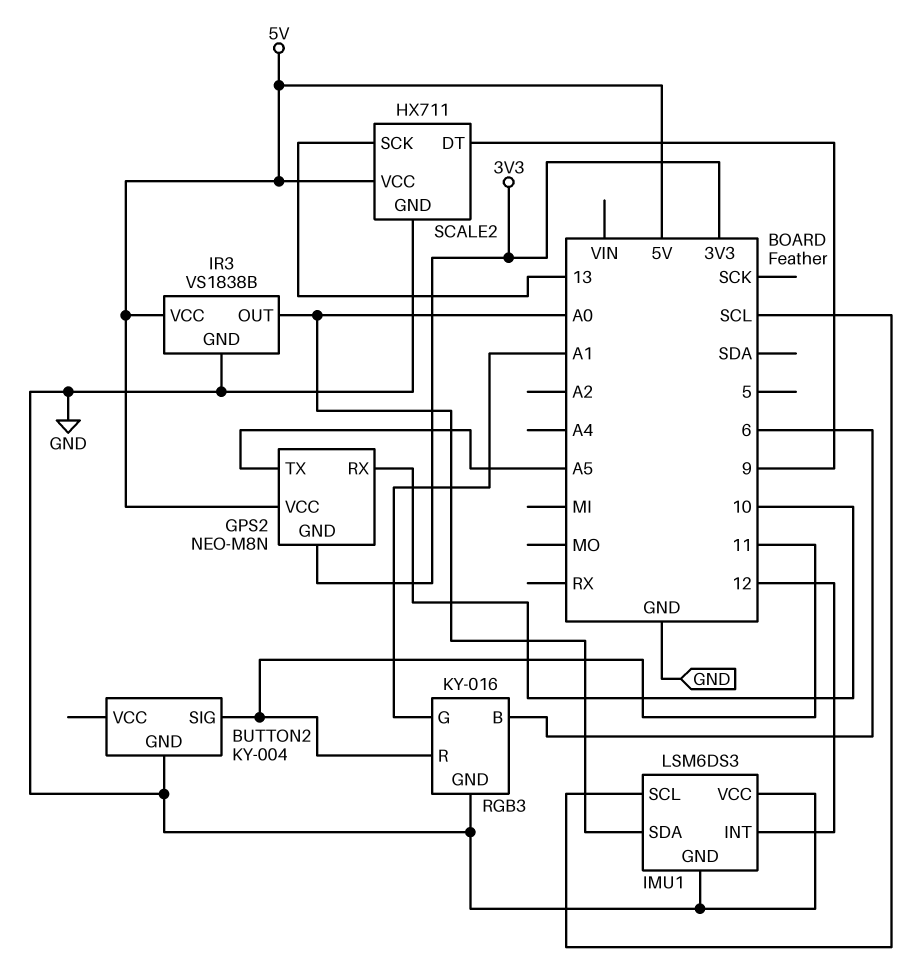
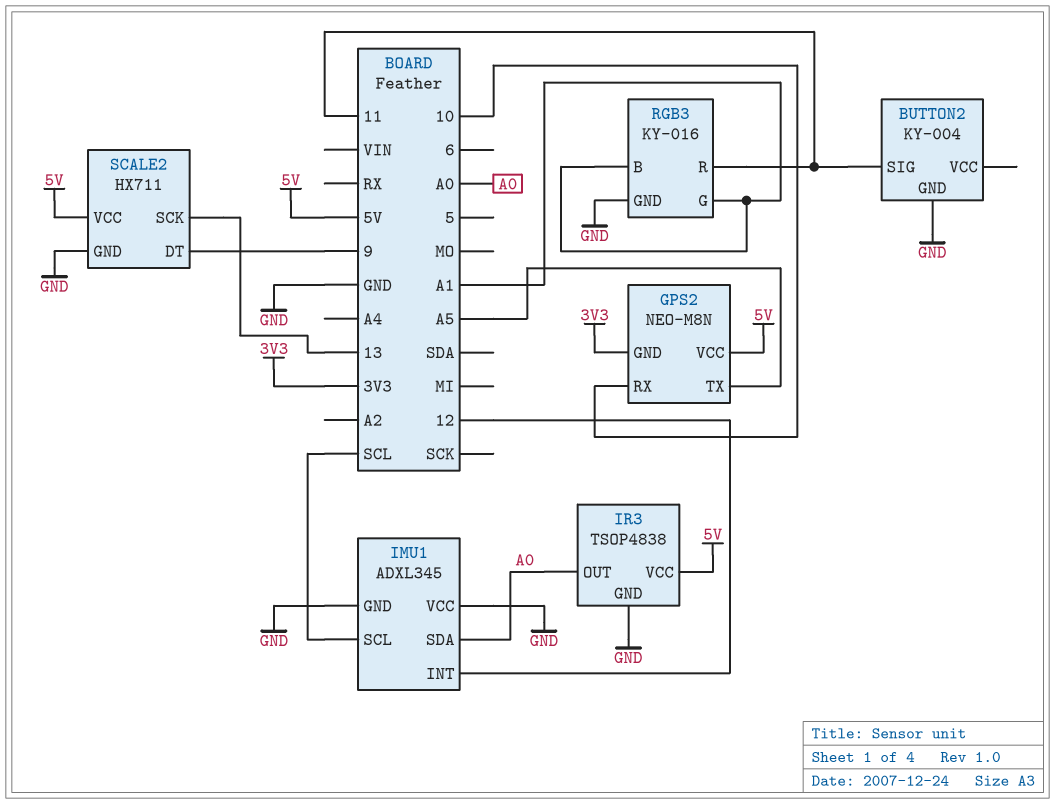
IMU1: LSM6DS3 -> ADXL345
IR3: VS1838B -> TSOP4838
RGB3 pin B: 6 -> A1

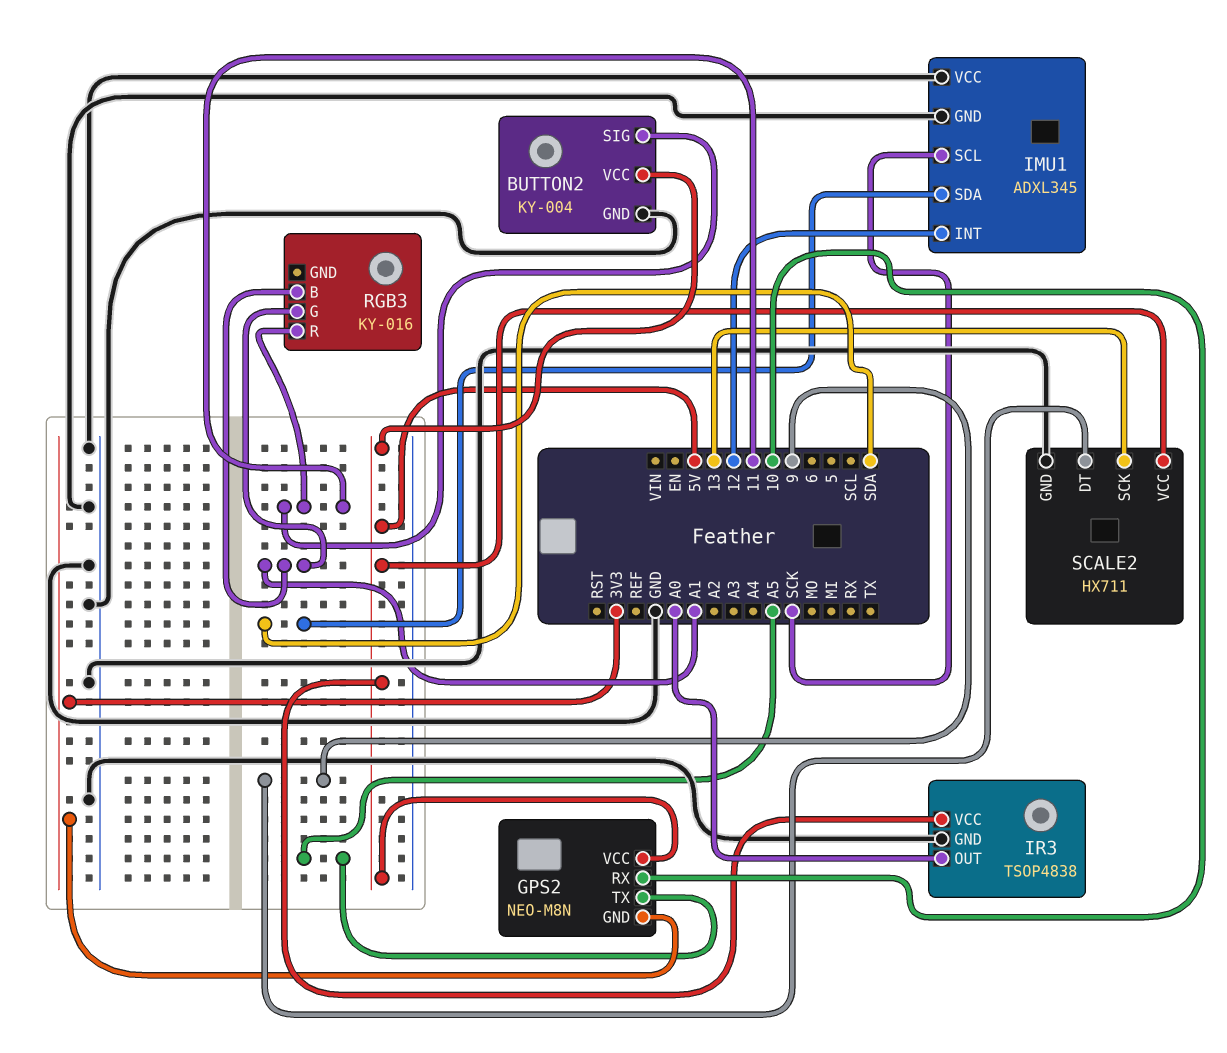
BUTTON2 pin VCC: none -> 5V
IMU1 pin SCL: SCL -> SCK
IMU1 pin SDA: A0 -> SDA
RGB3 pin GND: GND -> none

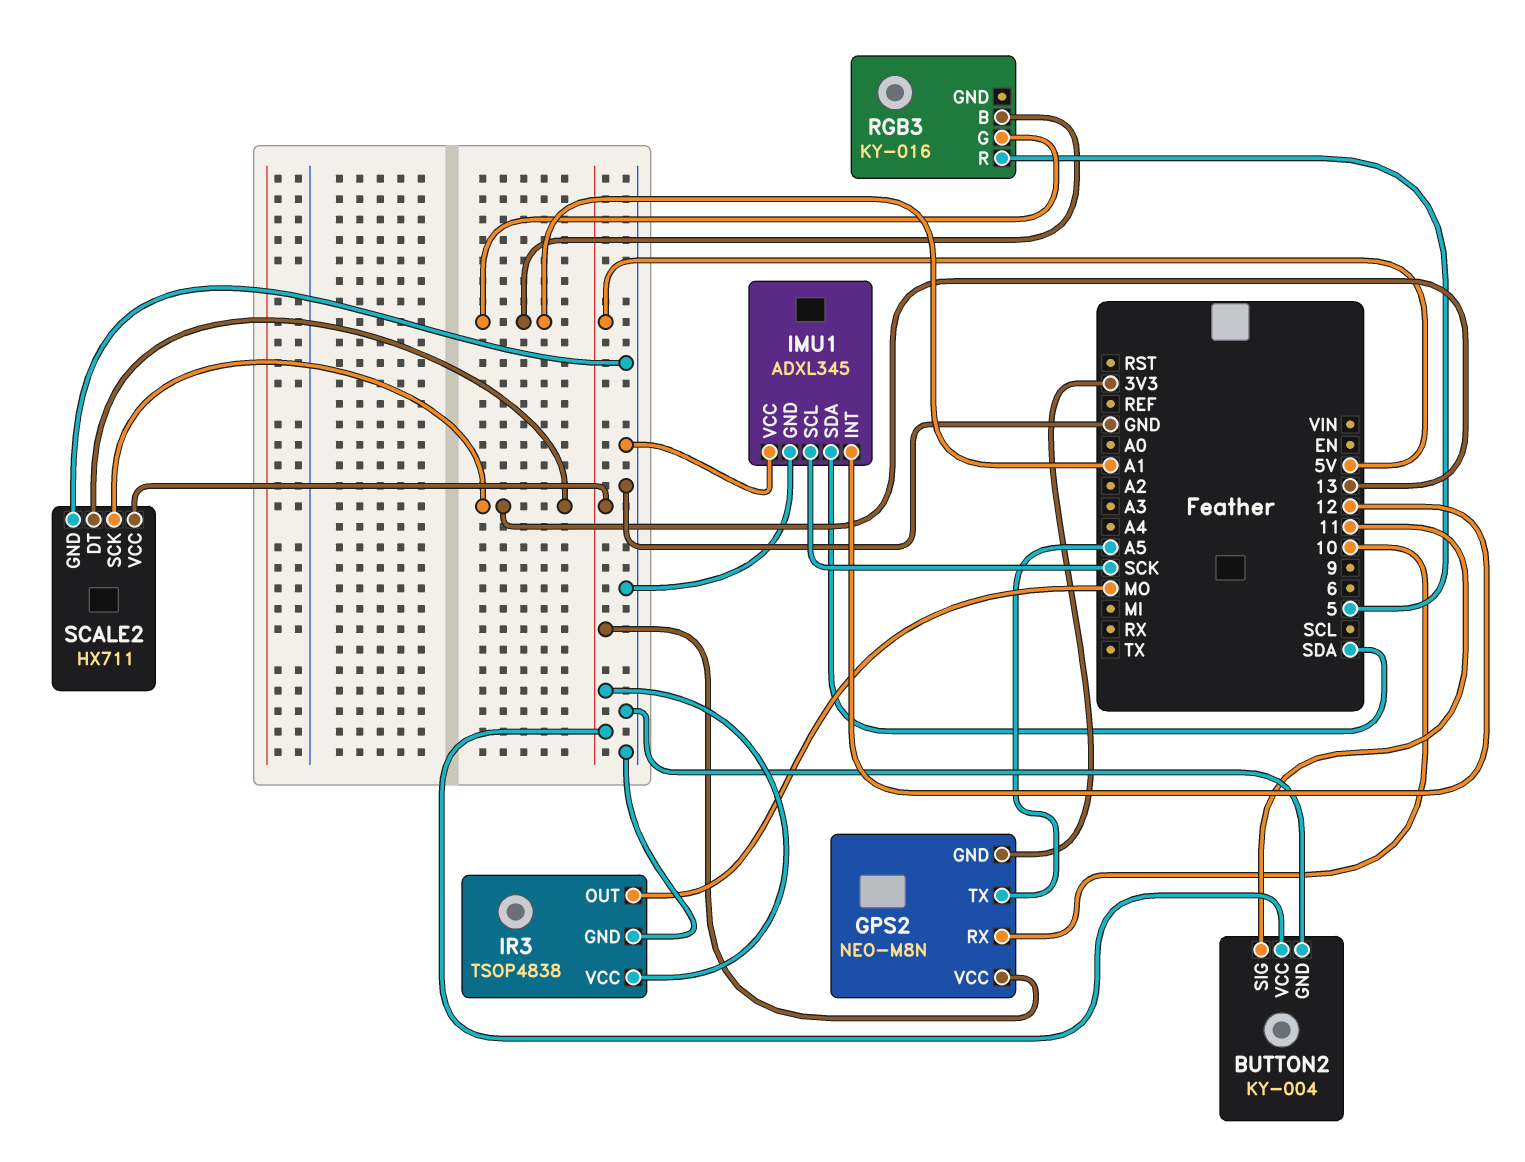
IR3 pin OUT: A0 -> MO
RGB3 pin R: 11 -> 5
SCALE2 pin DT: 9 -> 13

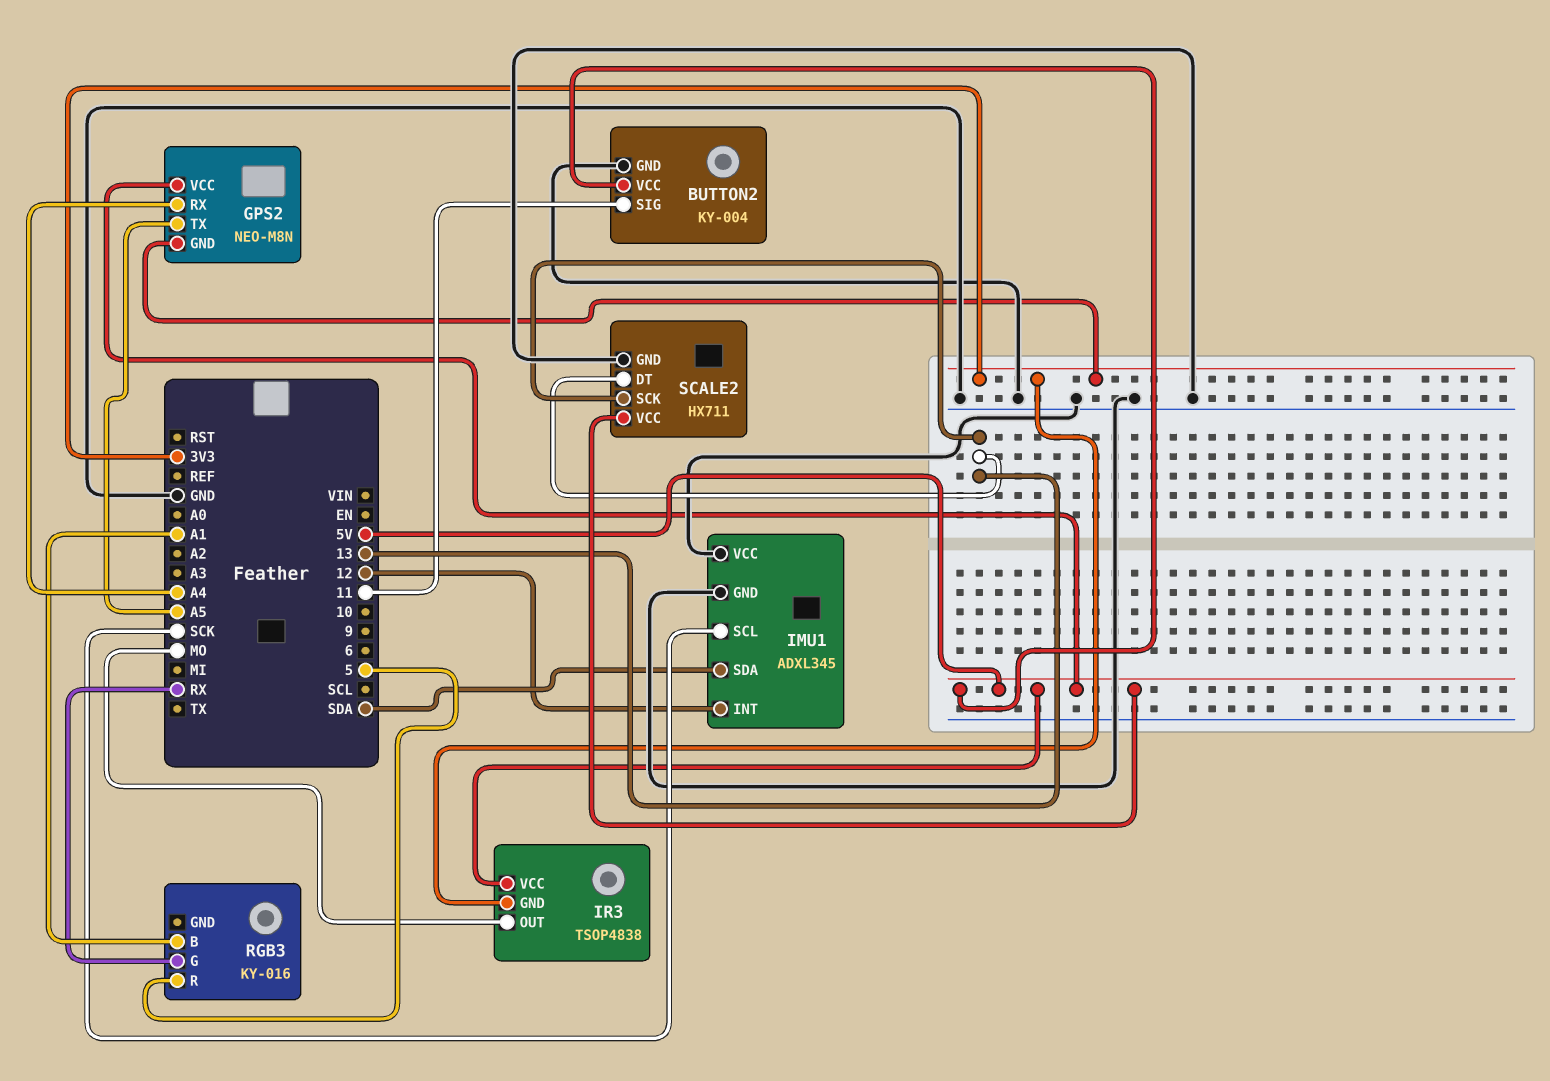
GPS2 pin RX: 10 -> A4
IR3 pin GND: GND -> 3V3
RGB3 pin G: A1 -> RX

